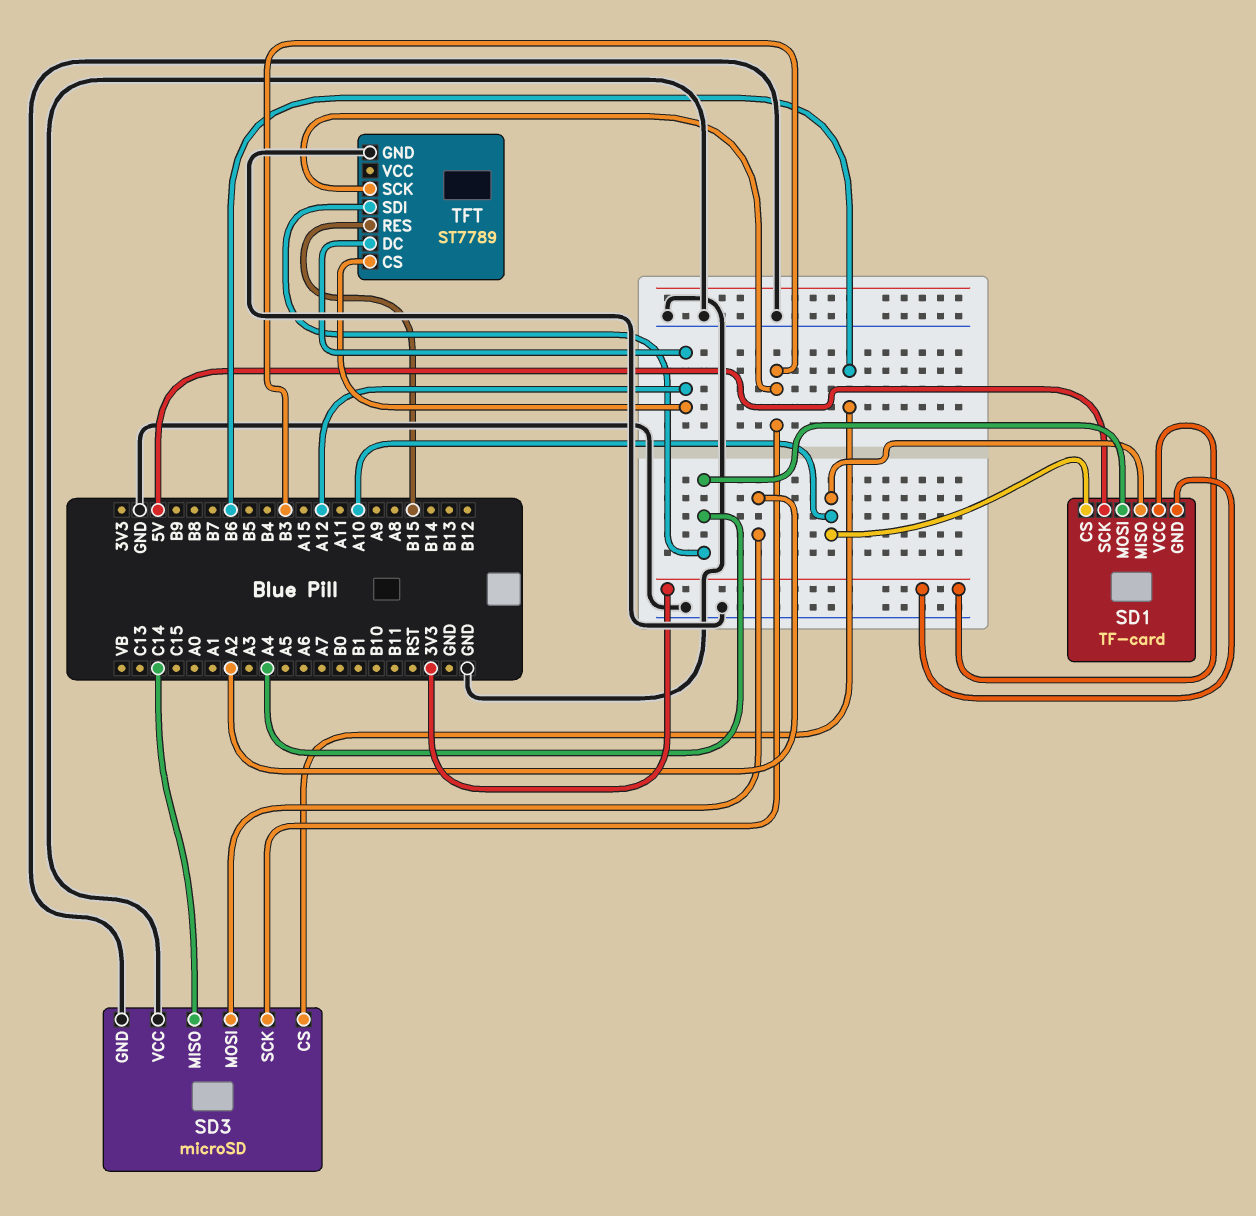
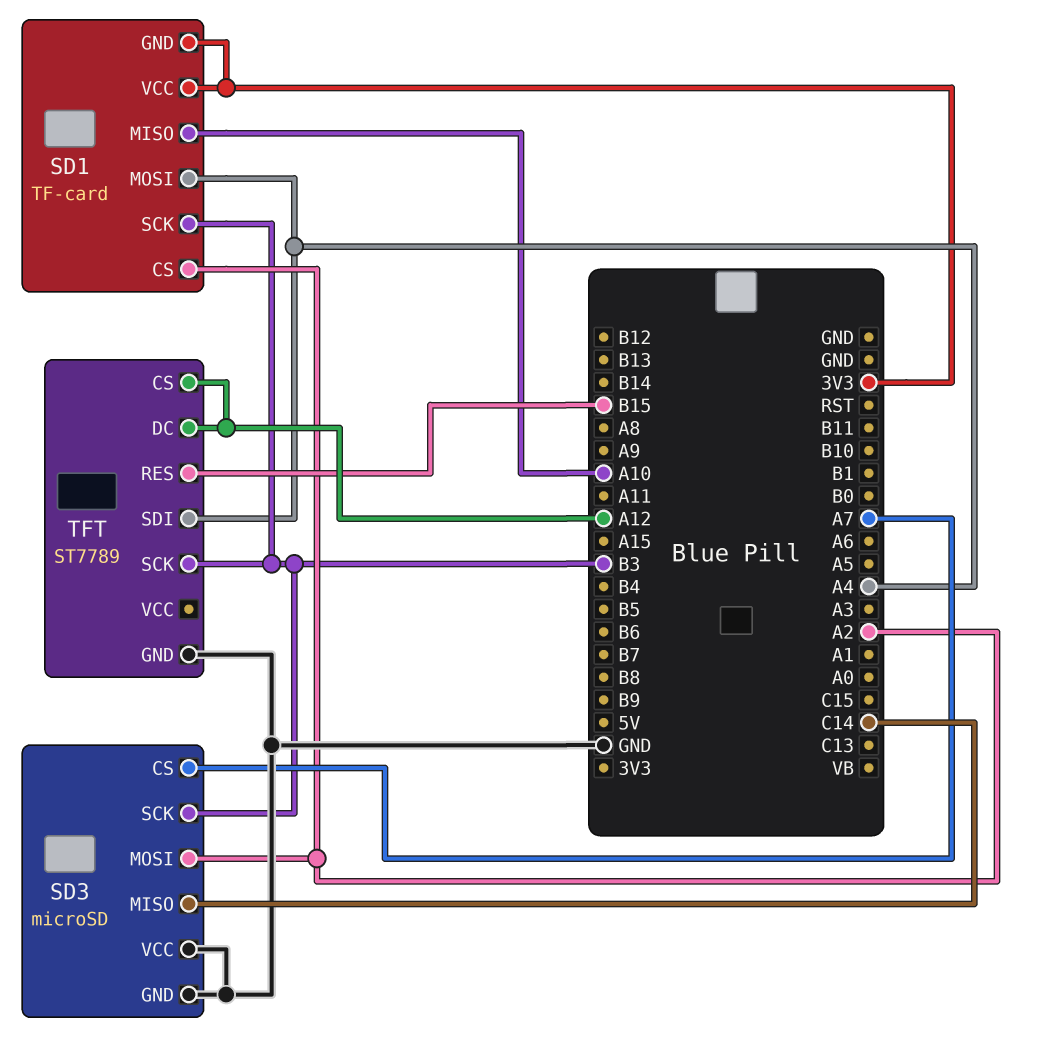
SD1 pin CS: A10 -> A2
SD1 pin SCK: 5V -> B3
SD3 pin CS: B6 -> A7

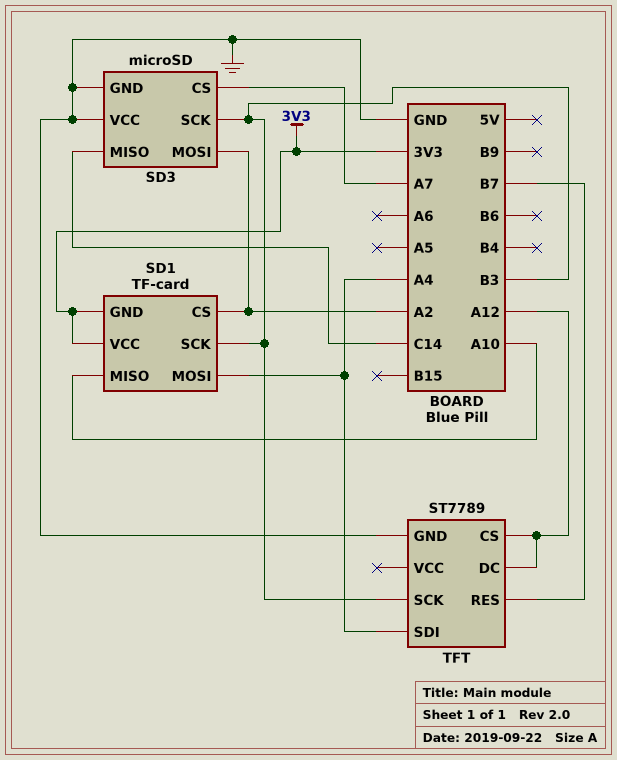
TFT pin RES: B15 -> B7

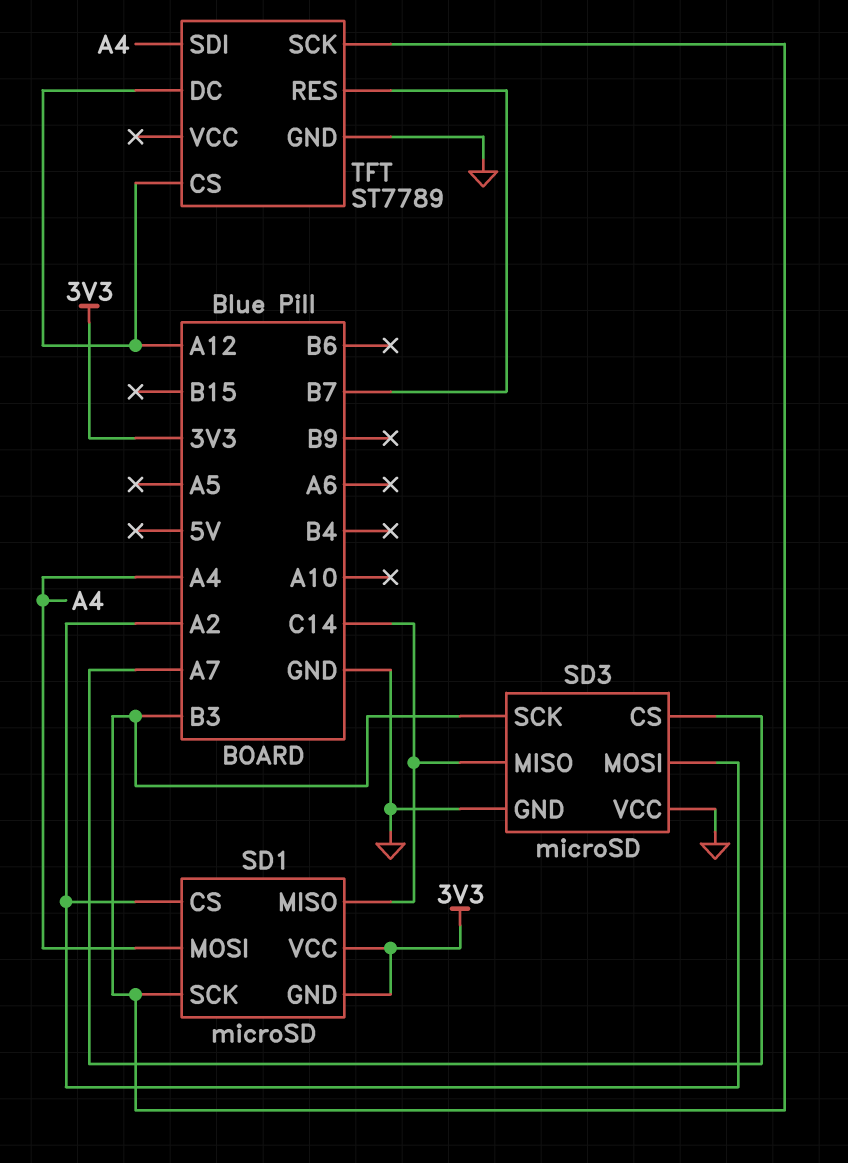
SD1: TF-card -> microSD
SD1 pin MISO: A10 -> C14

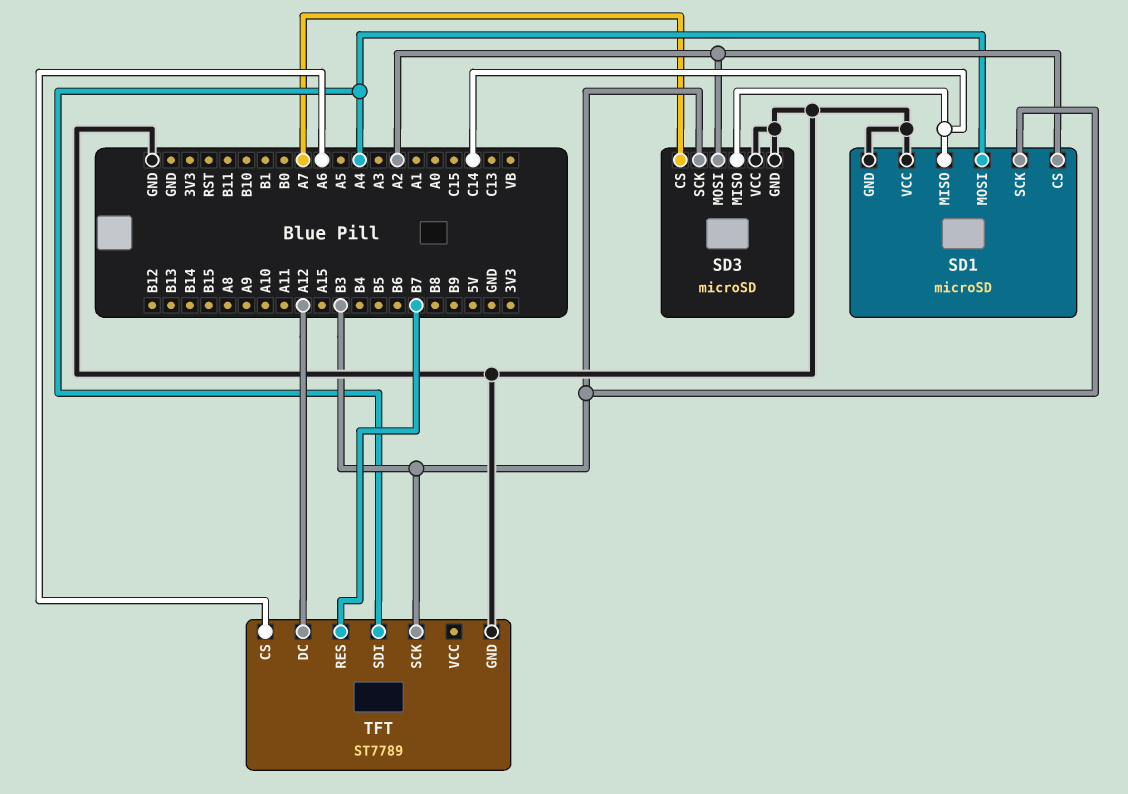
SD1 pin GND: 3V3 -> GND
SD1 pin VCC: 3V3 -> GND
TFT pin CS: A12 -> A6

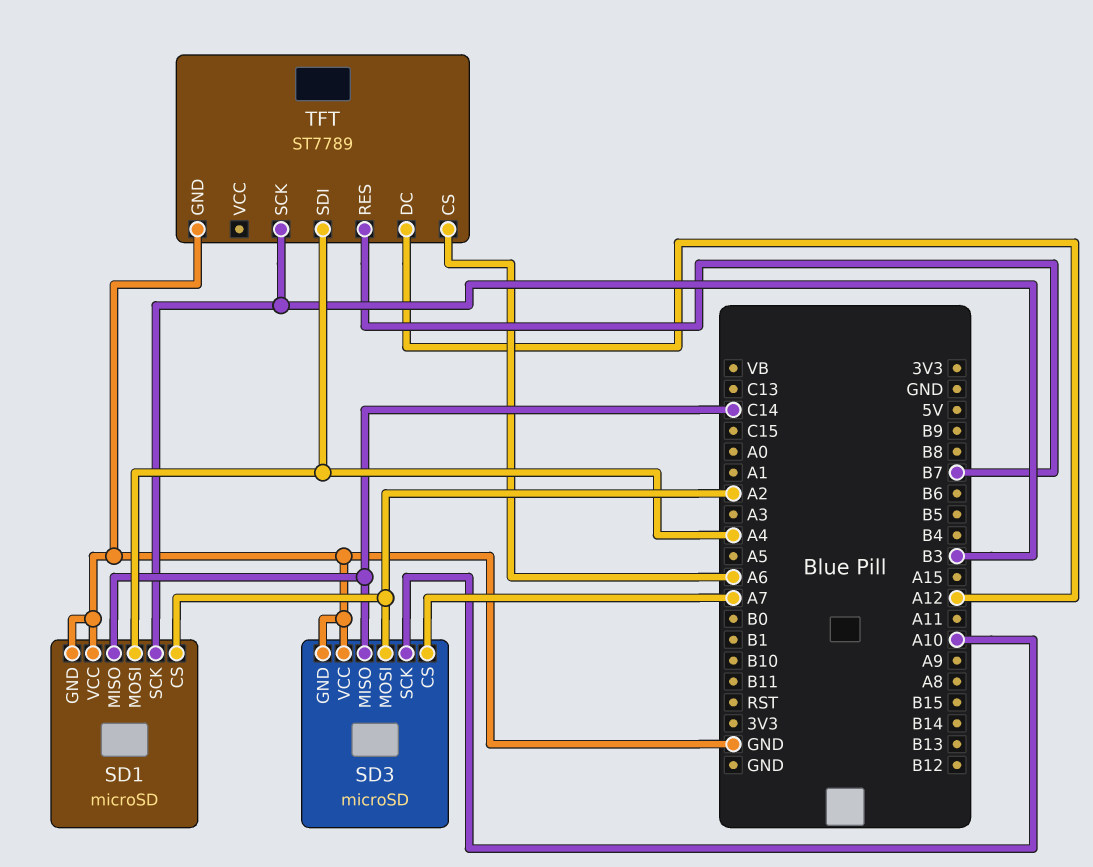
SD3 pin SCK: B3 -> A10

